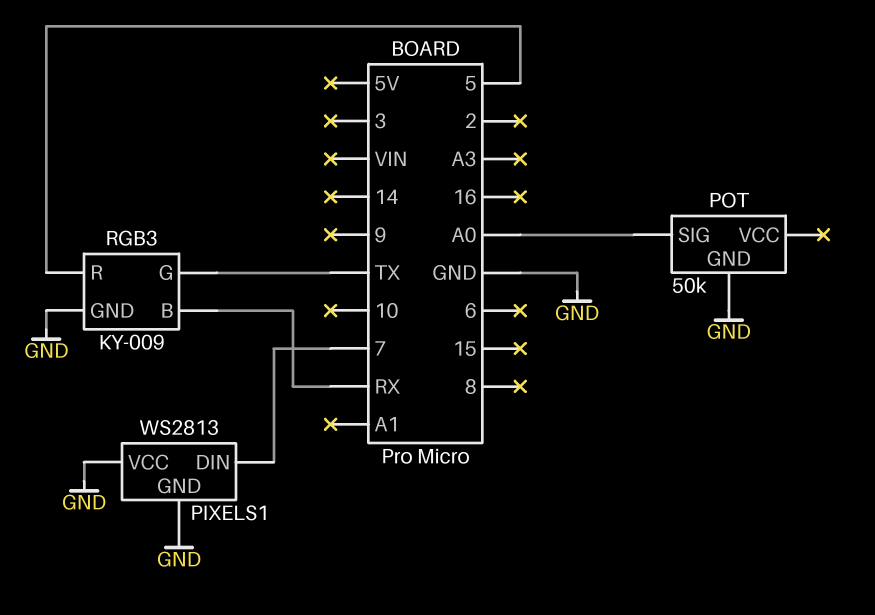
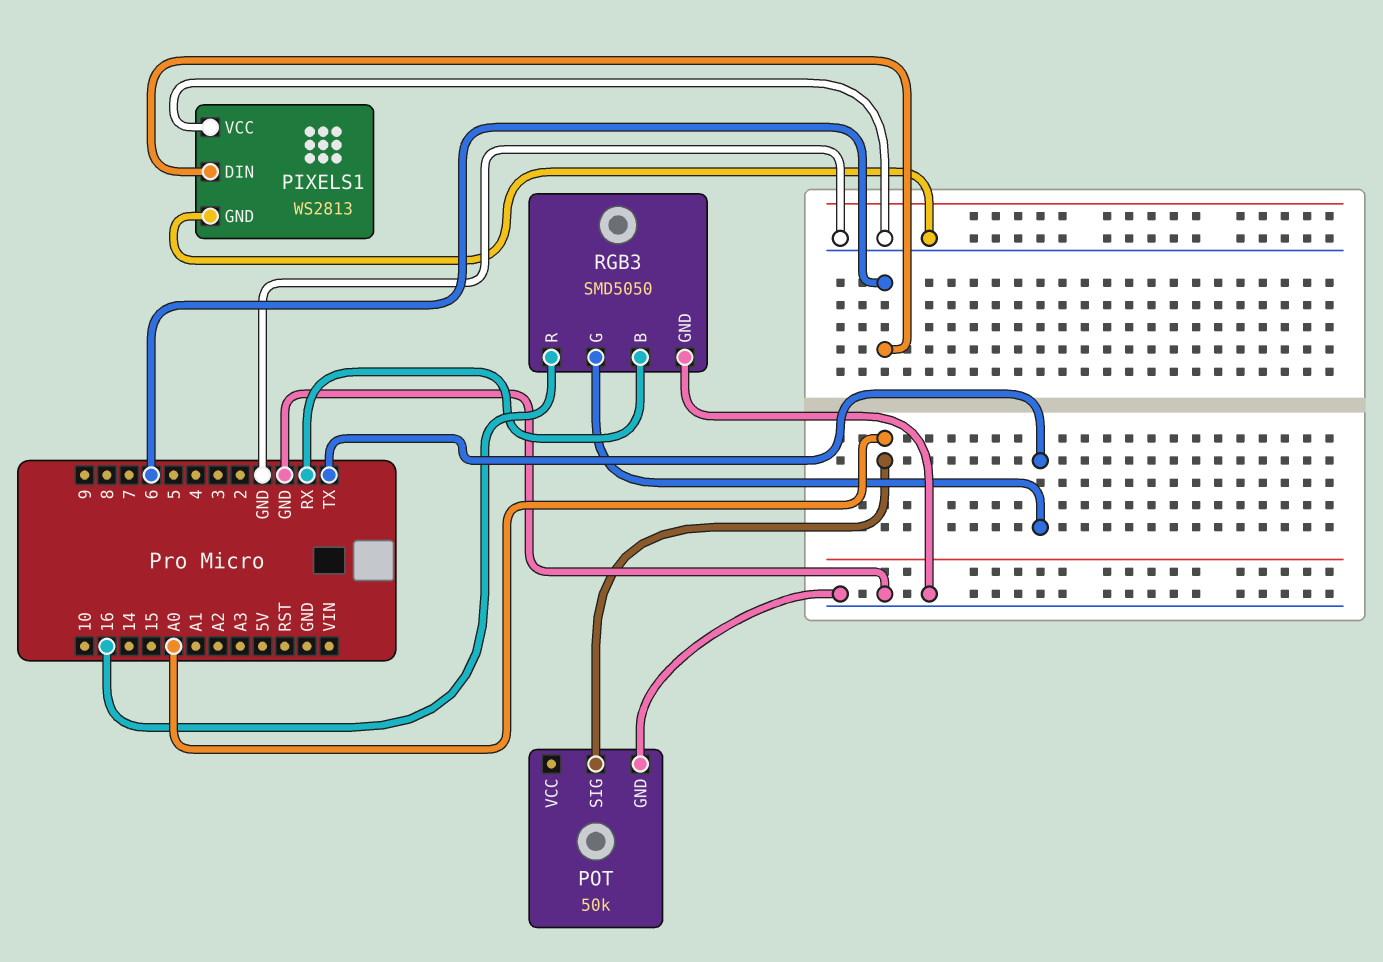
PIXELS1 pin DIN: 7 -> 6
RGB3: KY-009 -> SMD5050
RGB3 pin R: 5 -> 16

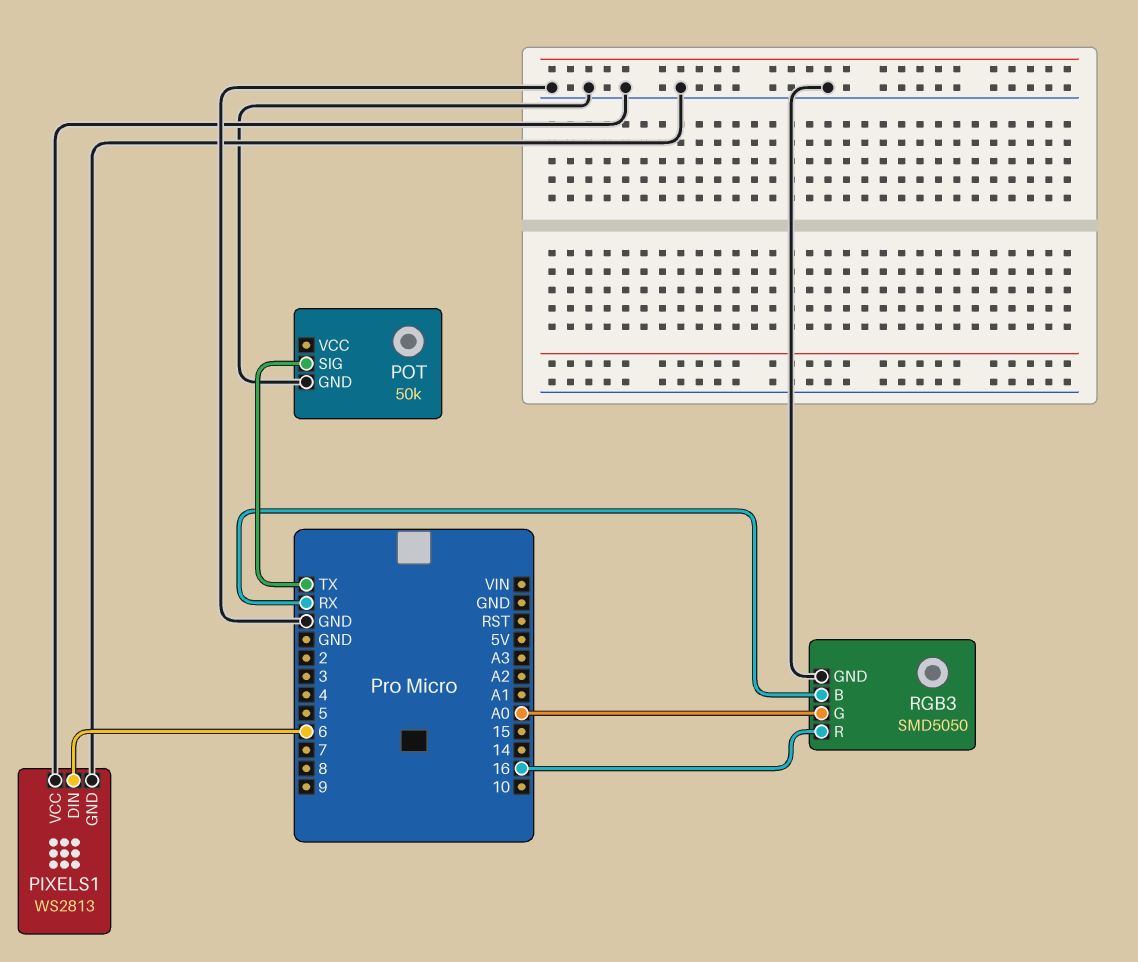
POT pin SIG: A0 -> TX
RGB3 pin G: TX -> A0

